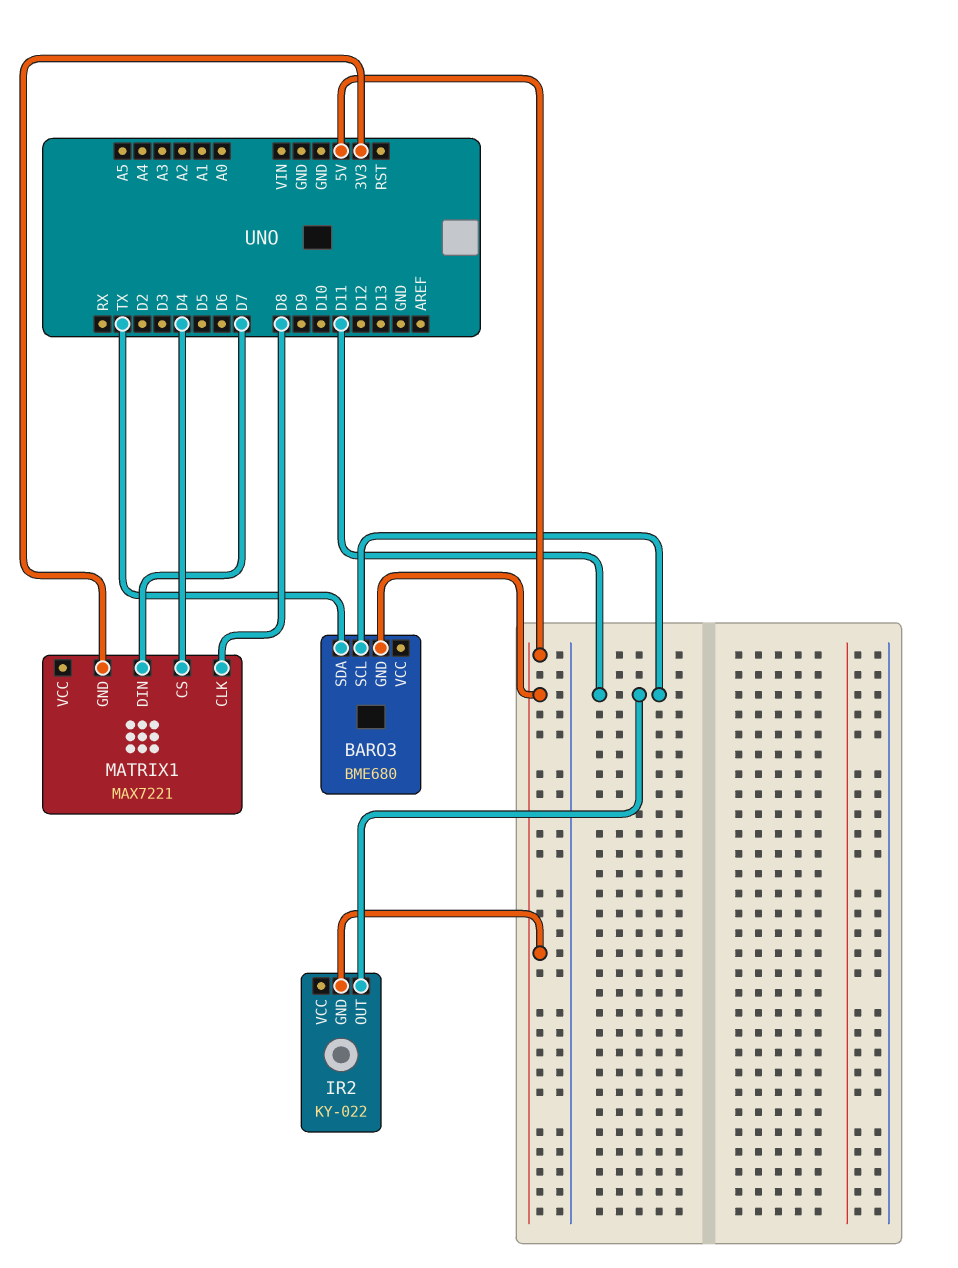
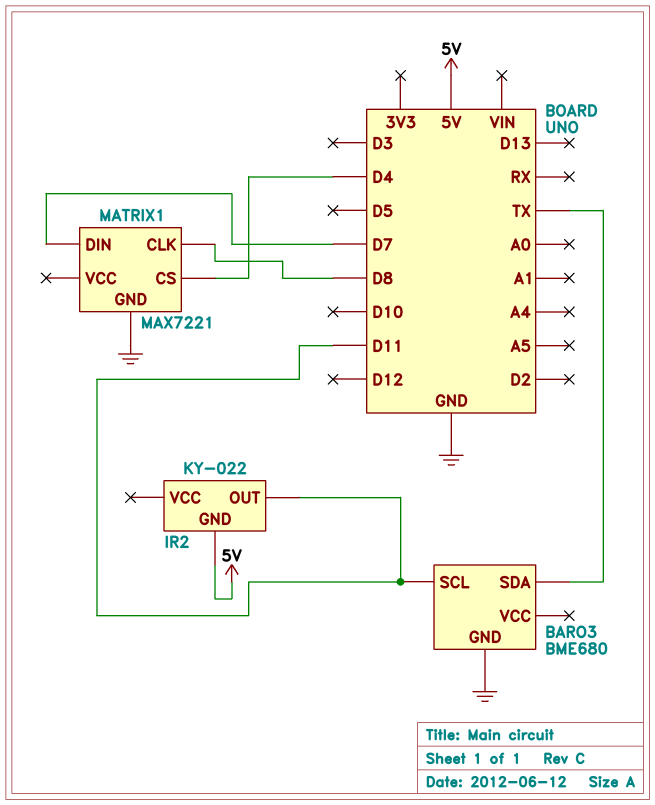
BARO3 pin GND: 5V -> GND
MATRIX1 pin GND: 3V3 -> GND

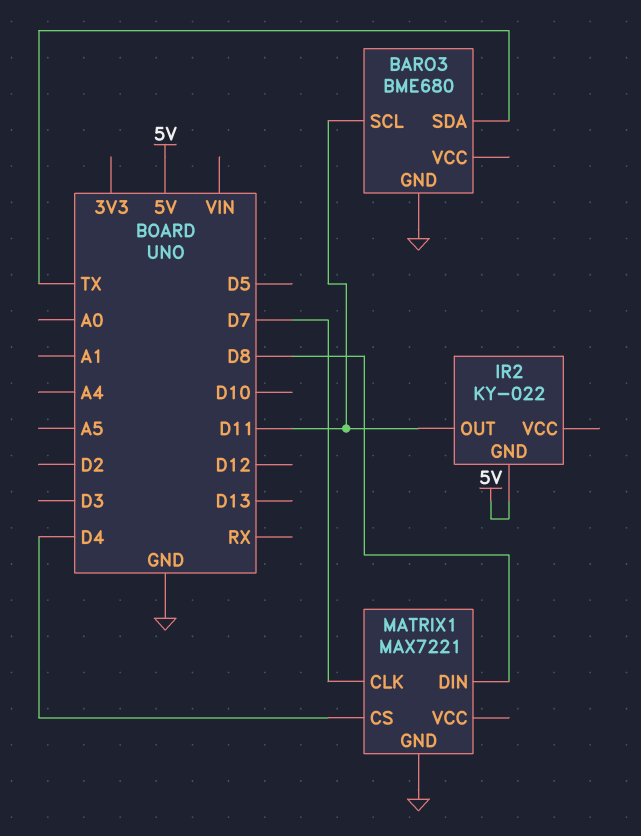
MATRIX1 pin CLK: D8 -> D7
MATRIX1 pin DIN: D7 -> D8

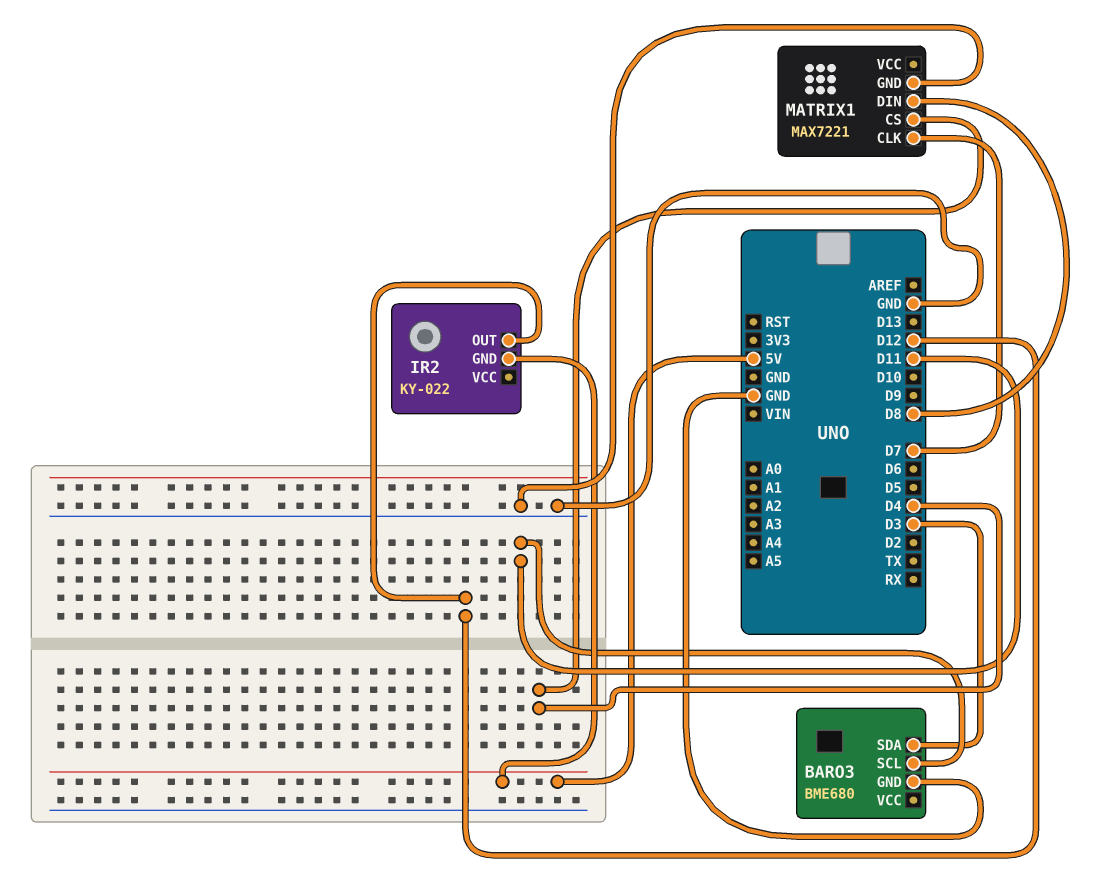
BARO3 pin SDA: TX -> D3
IR2 pin OUT: D11 -> D12

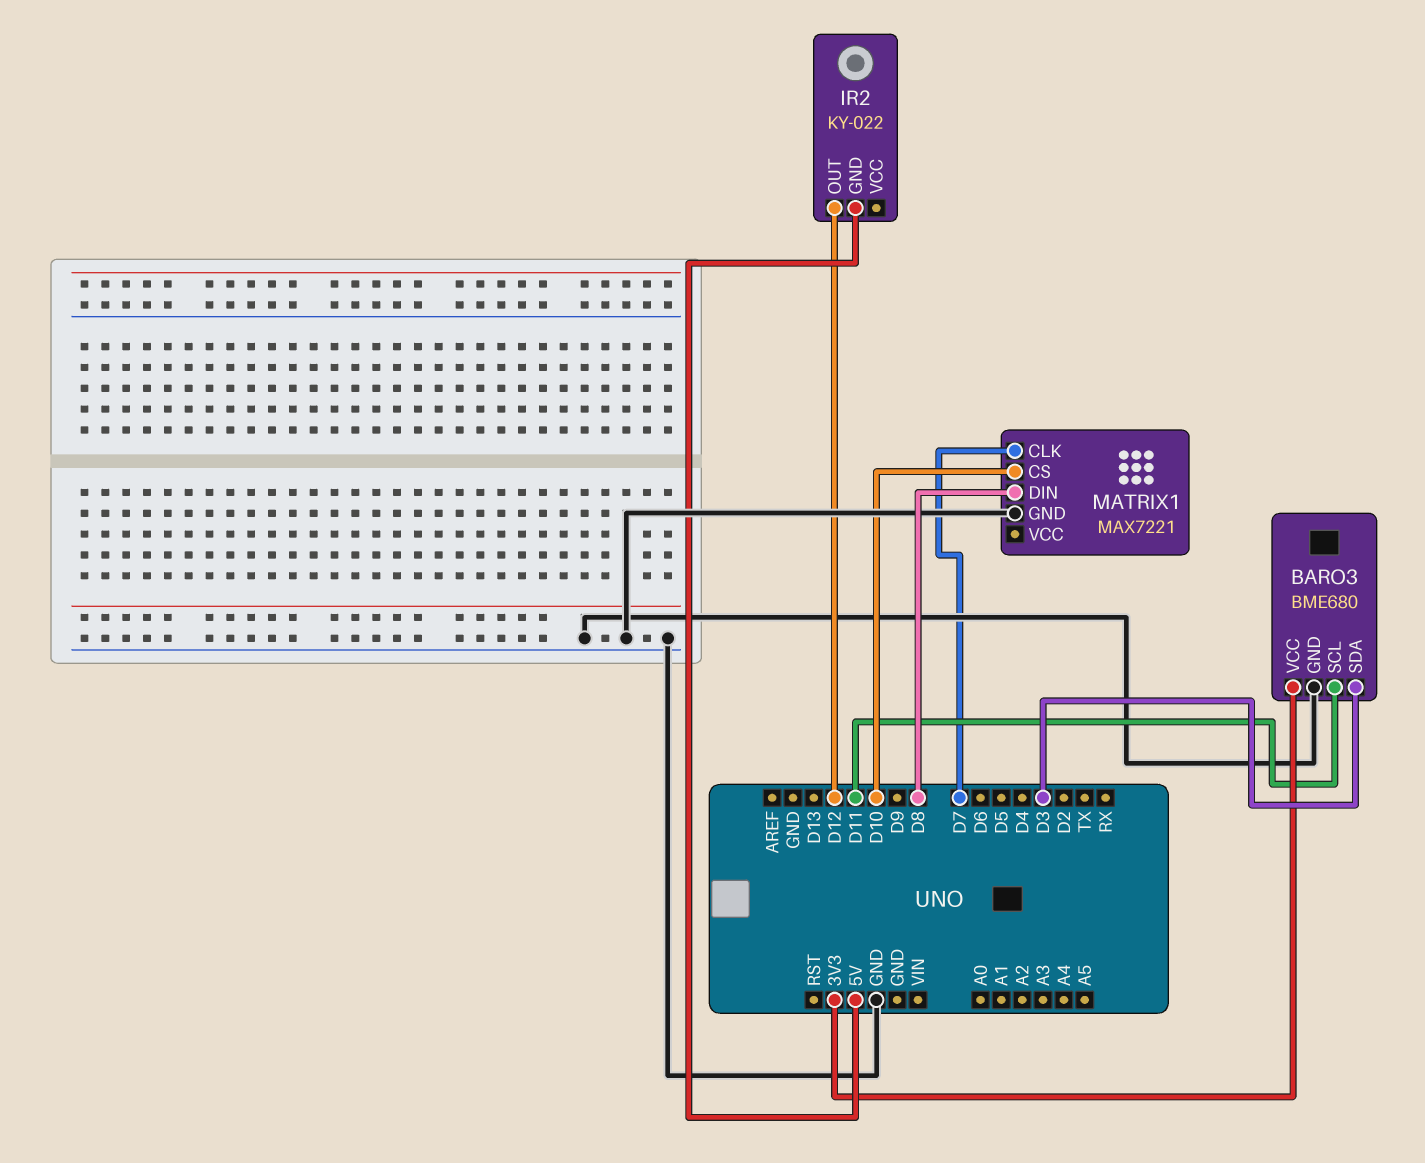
BARO3 pin VCC: none -> 3V3
MATRIX1 pin CS: D4 -> D10

